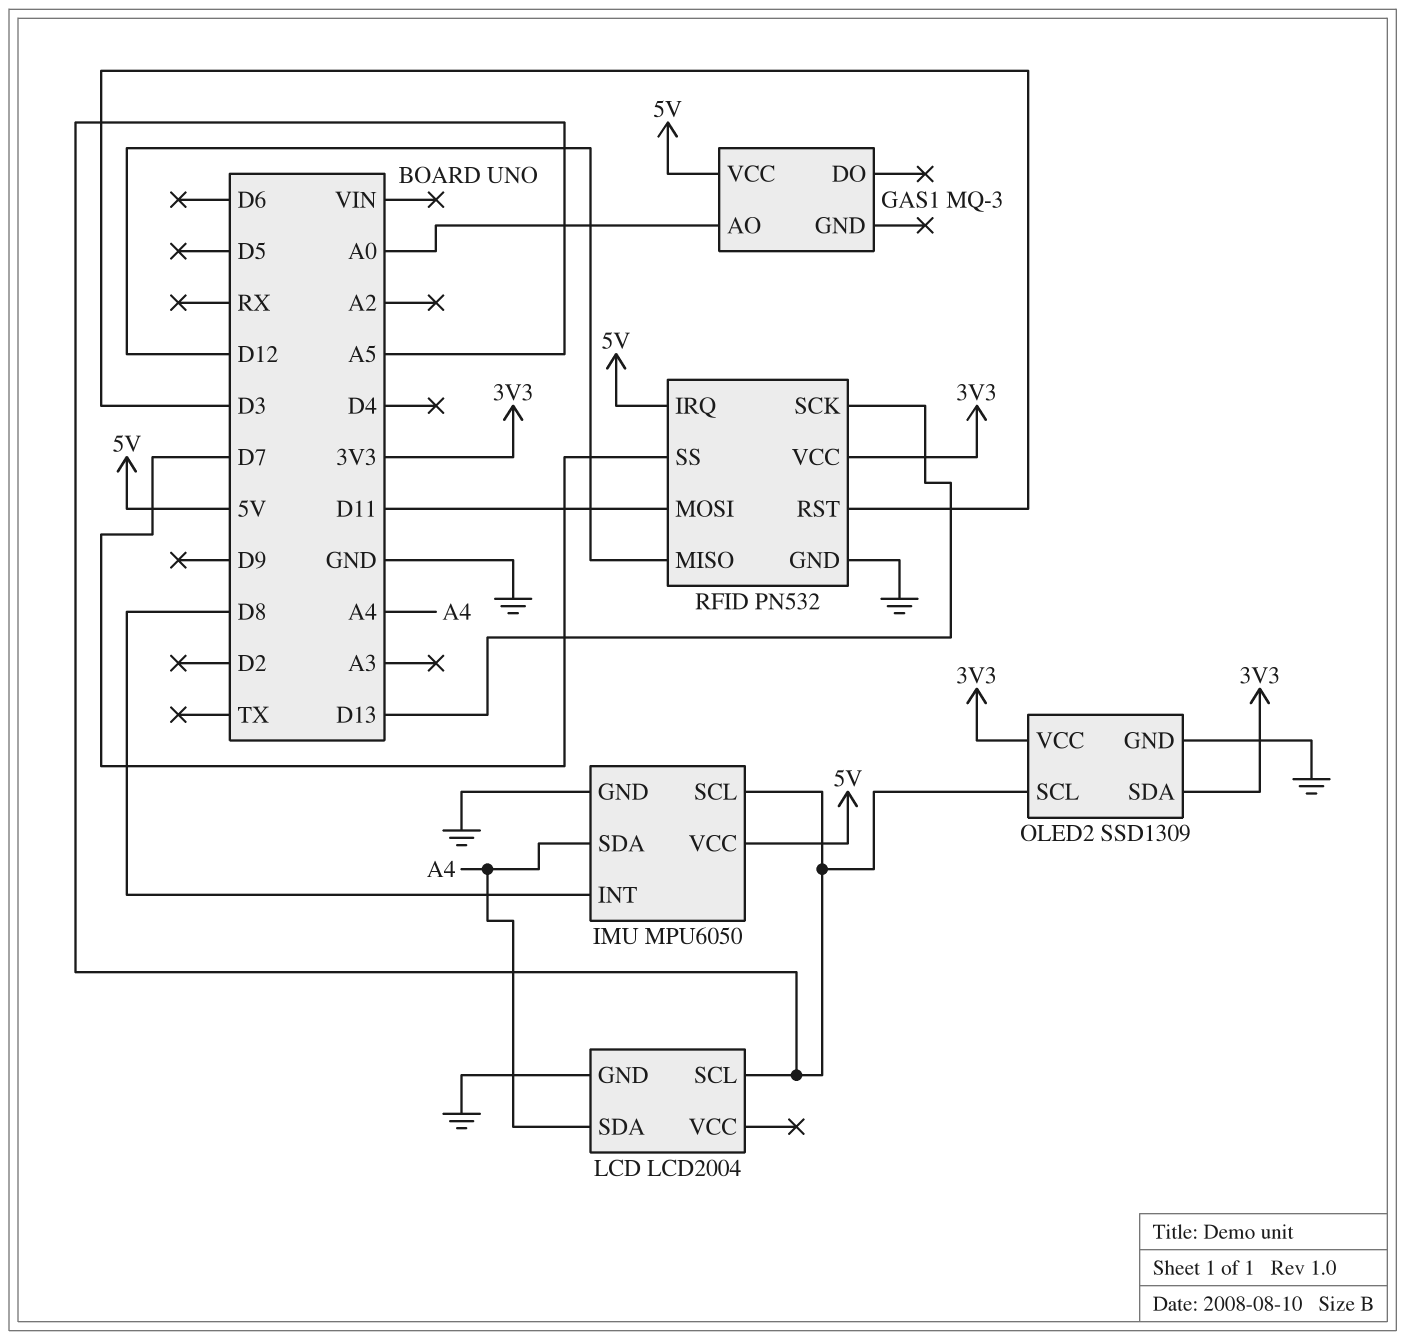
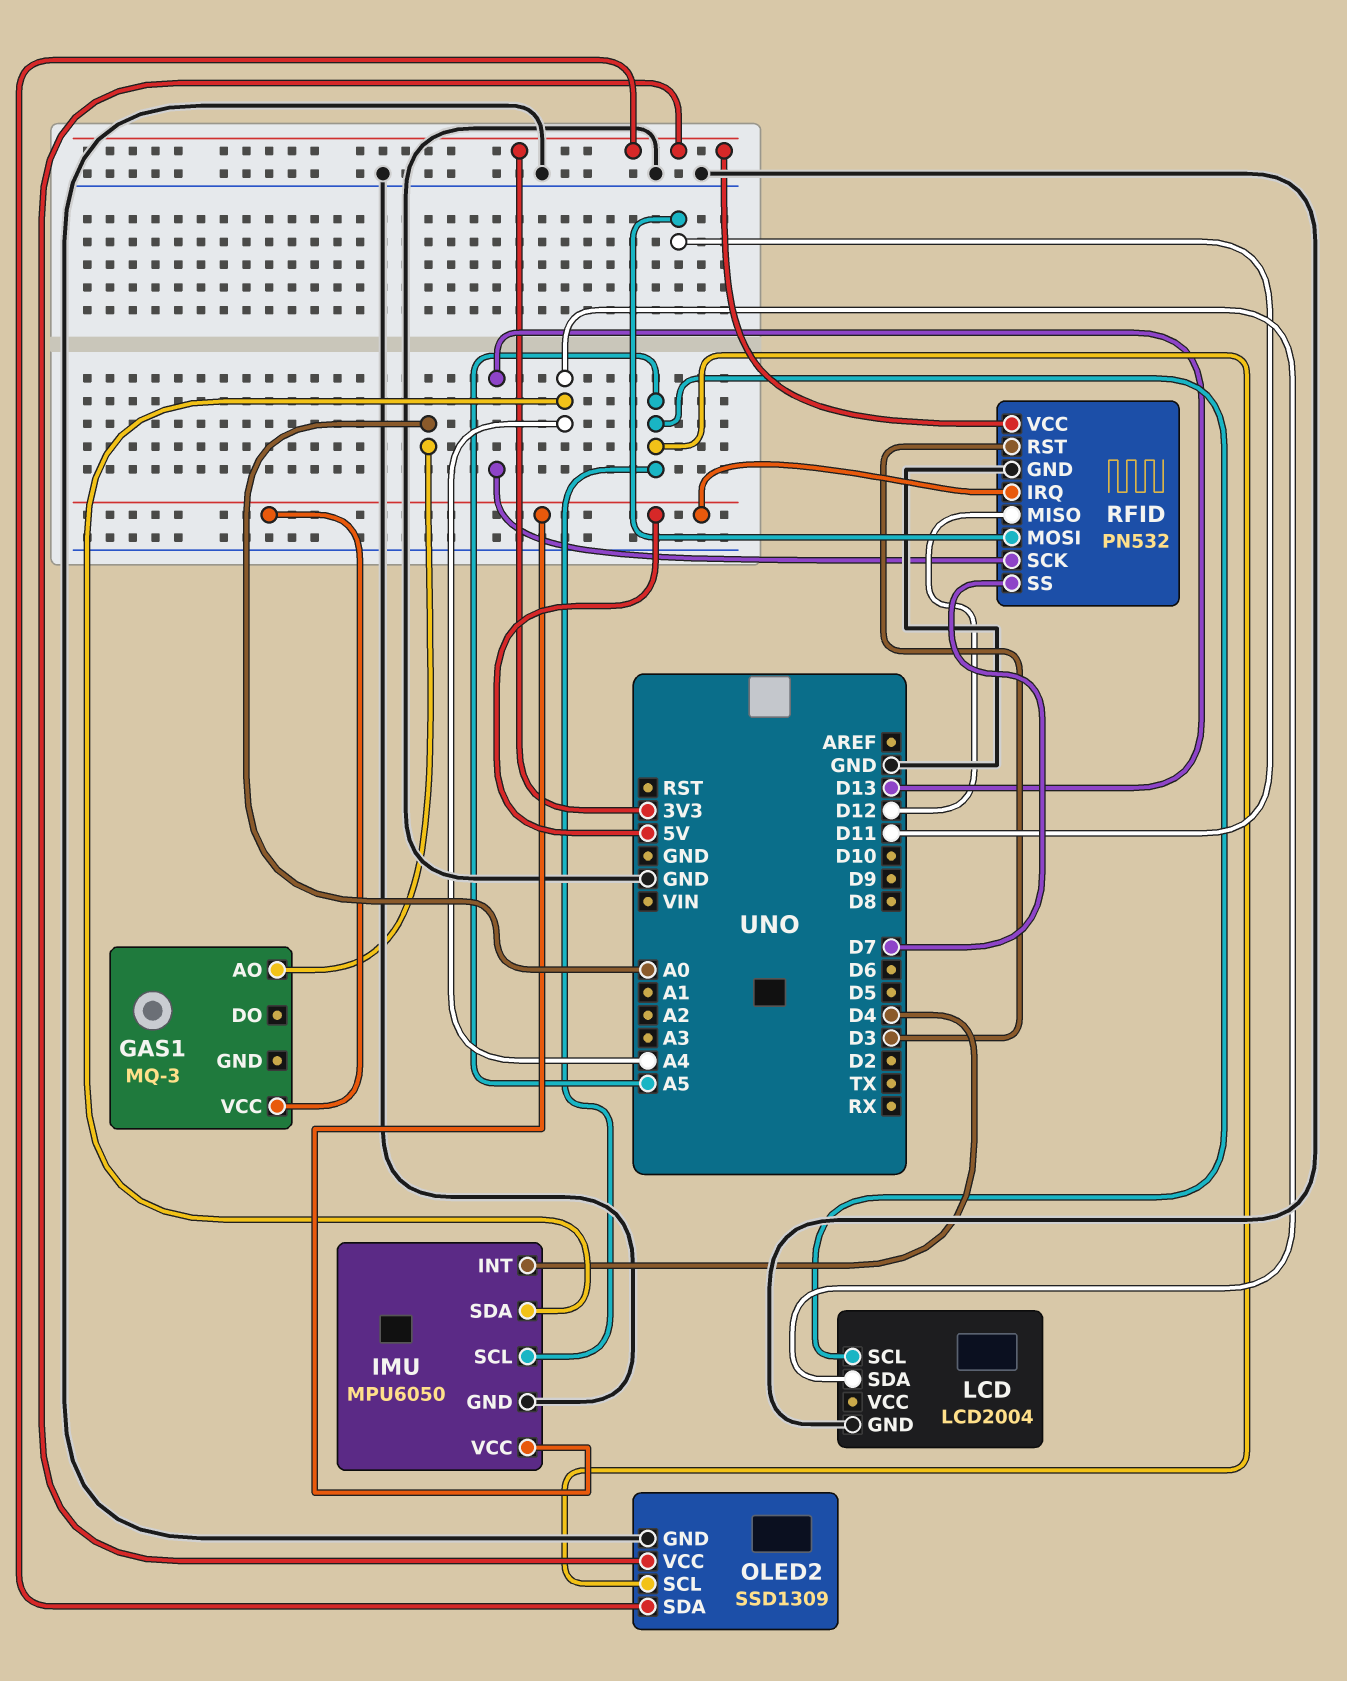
IMU pin INT: D8 -> D4

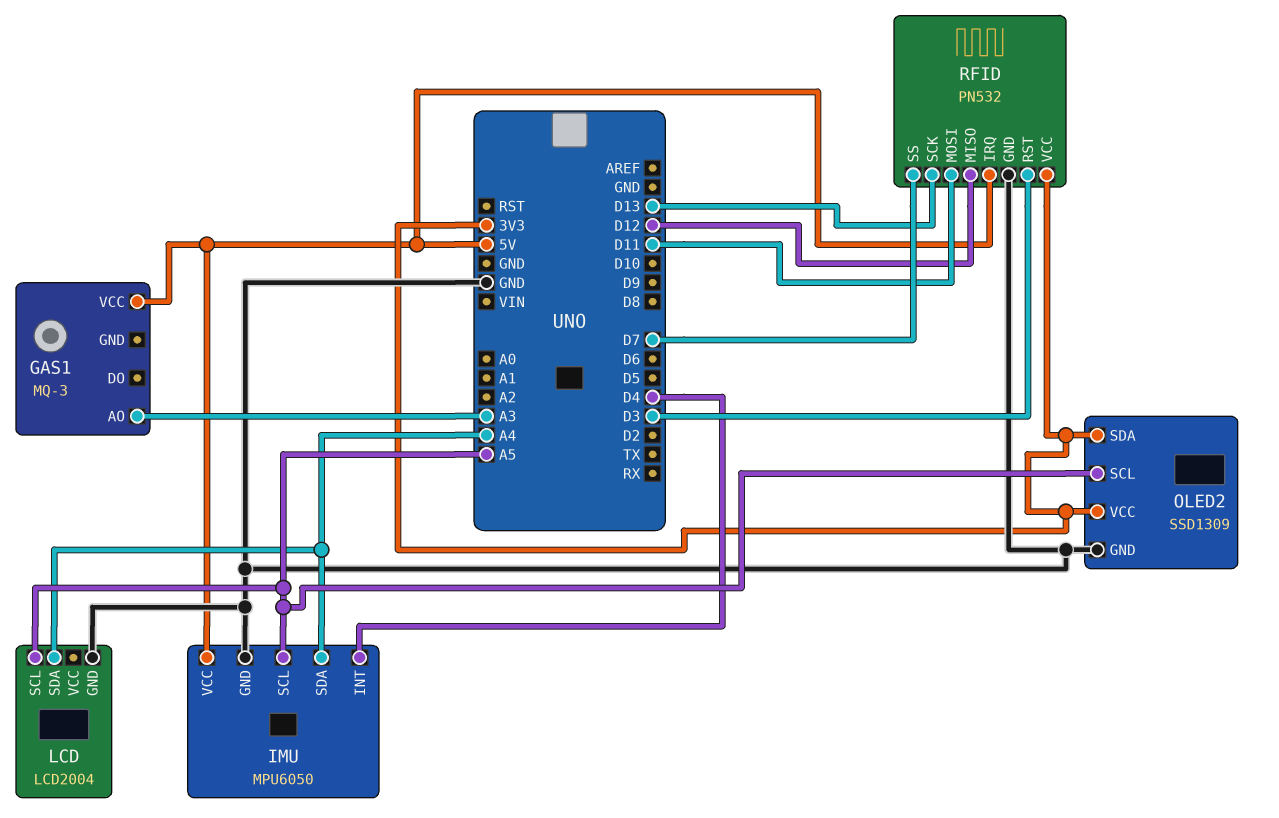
GAS1 pin AO: A0 -> A3

